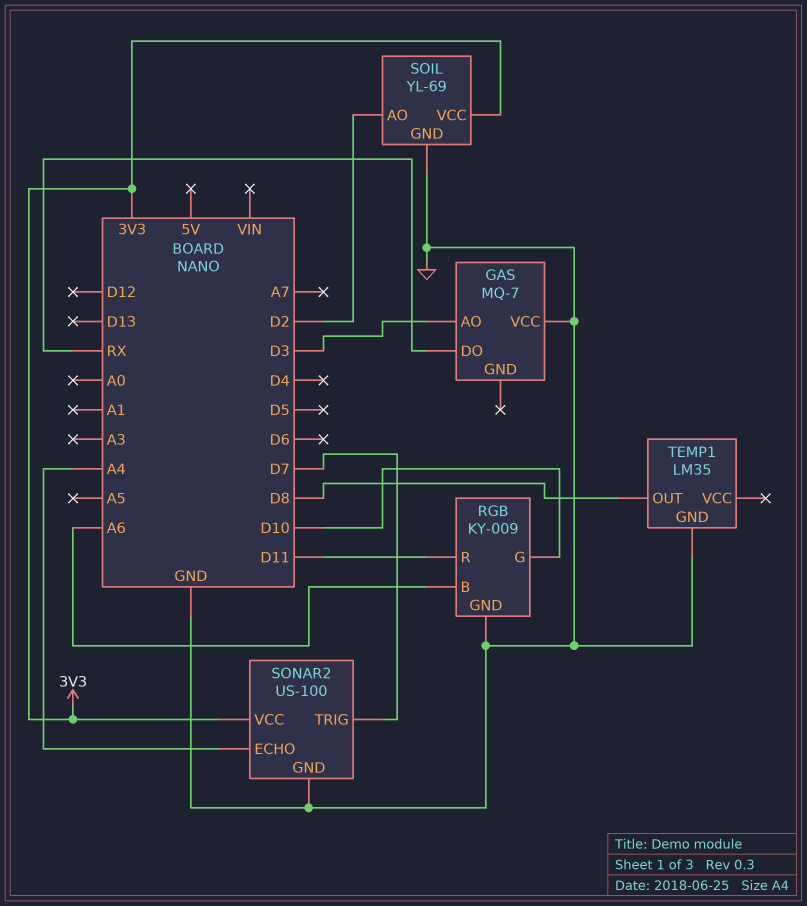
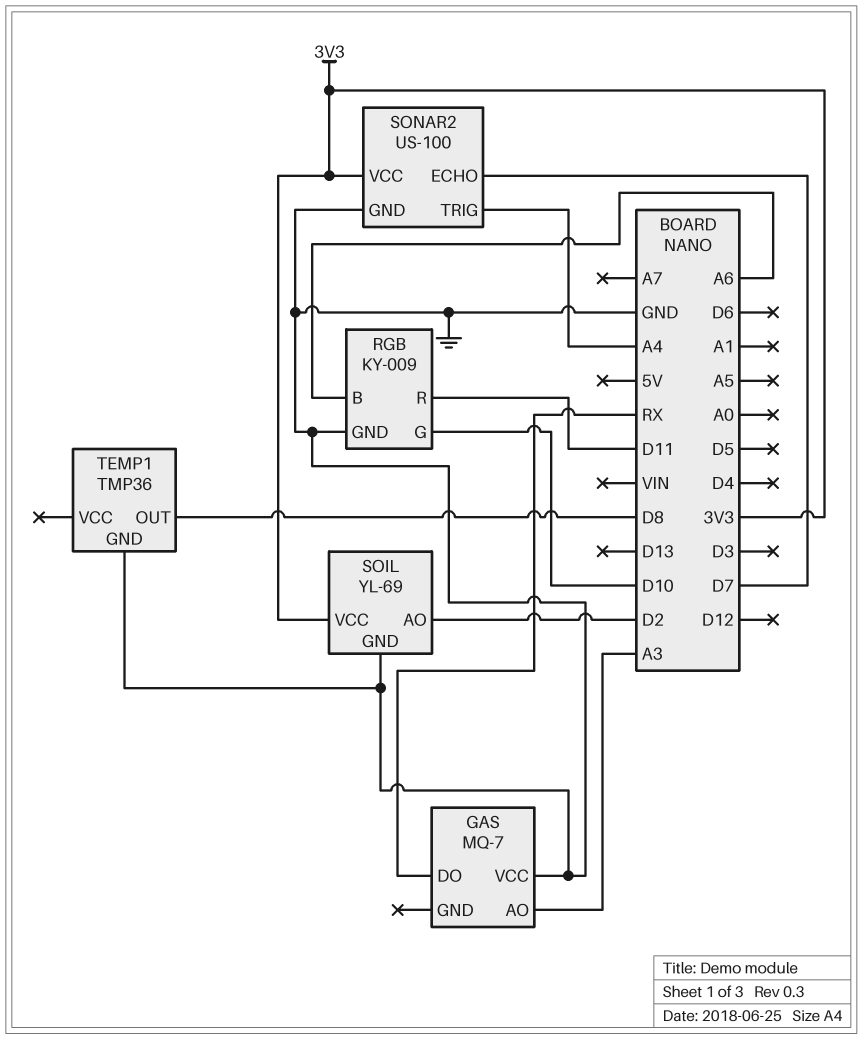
GAS pin AO: D3 -> A3
SONAR2 pin ECHO: A4 -> D7
SONAR2 pin TRIG: D7 -> A4
TEMP1: LM35 -> TMP36

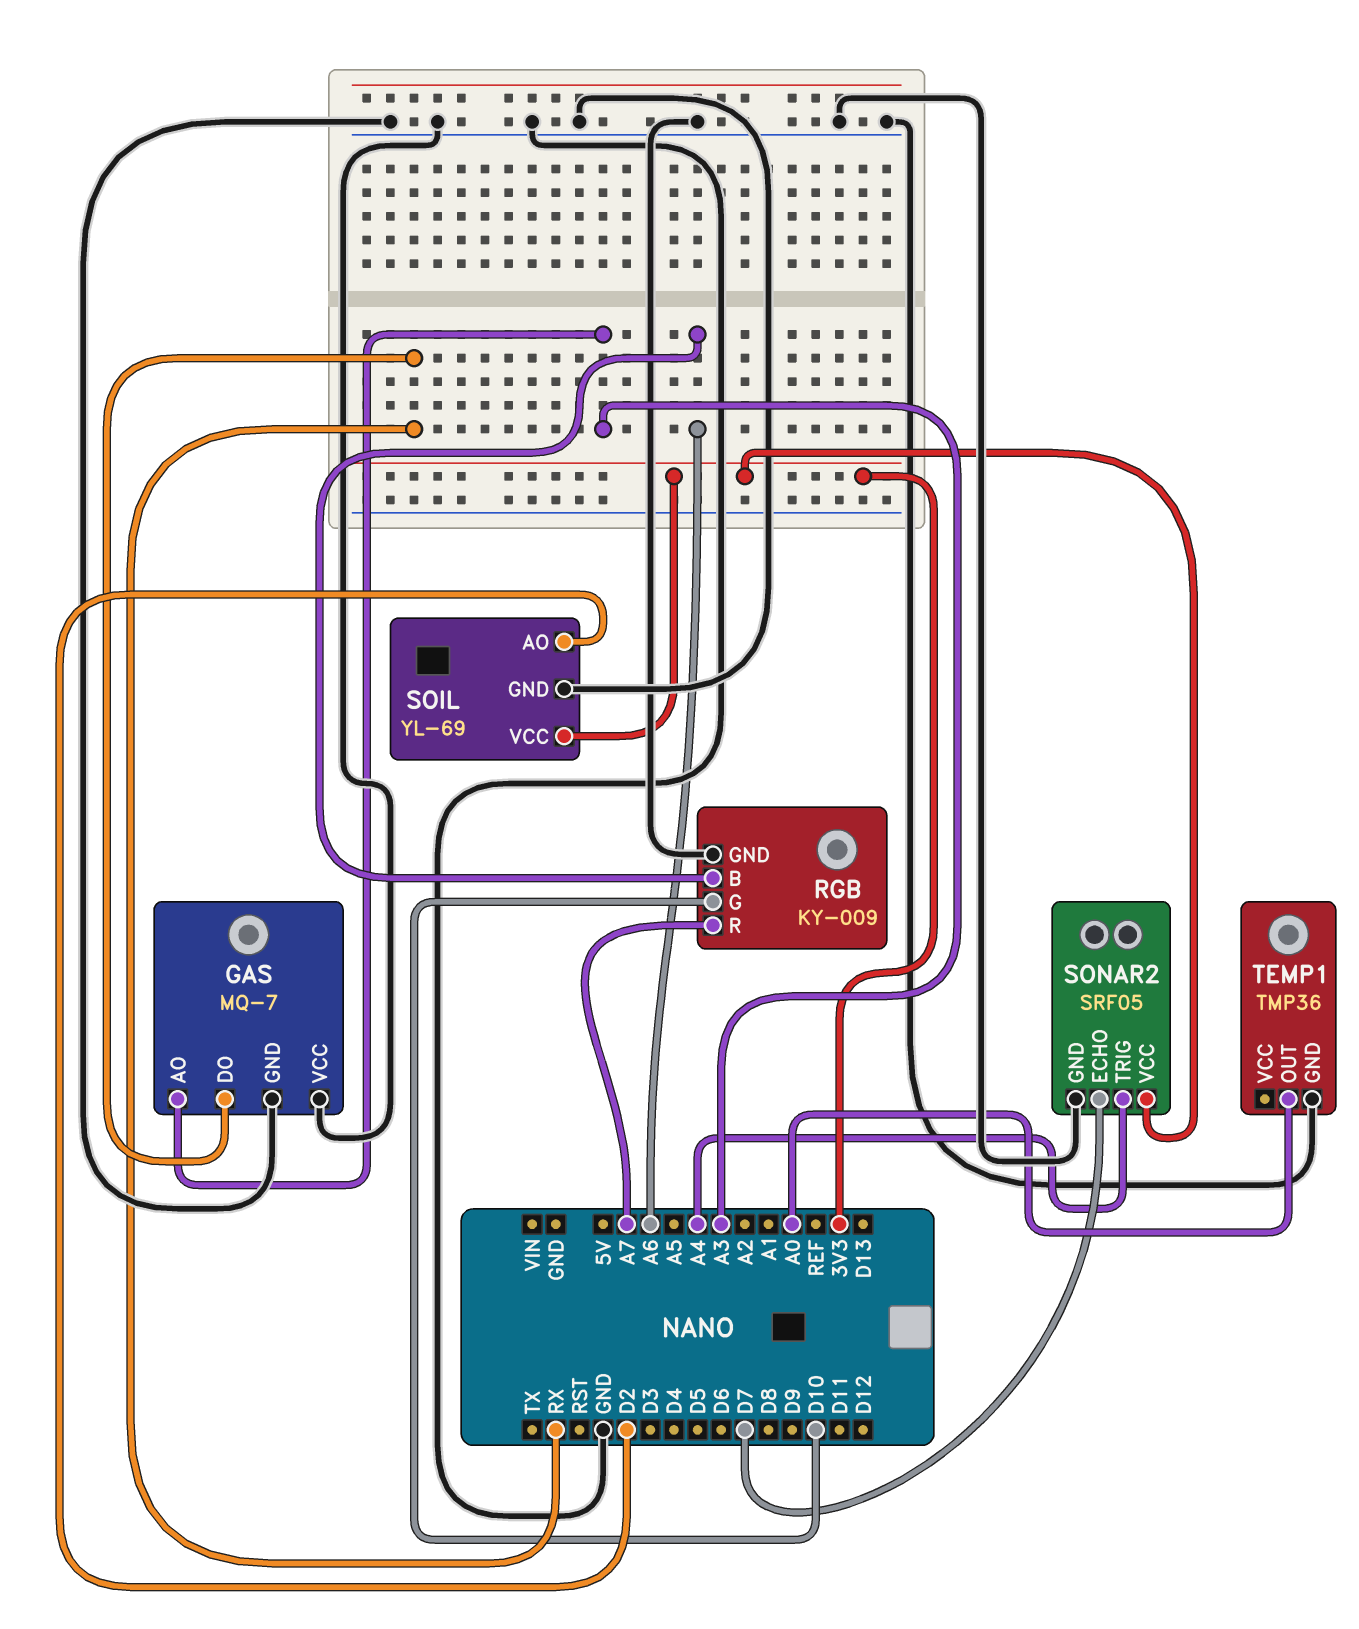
GAS pin GND: none -> GND
RGB pin R: D11 -> A7
SONAR2: US-100 -> SRF05
TEMP1 pin OUT: D8 -> A0

